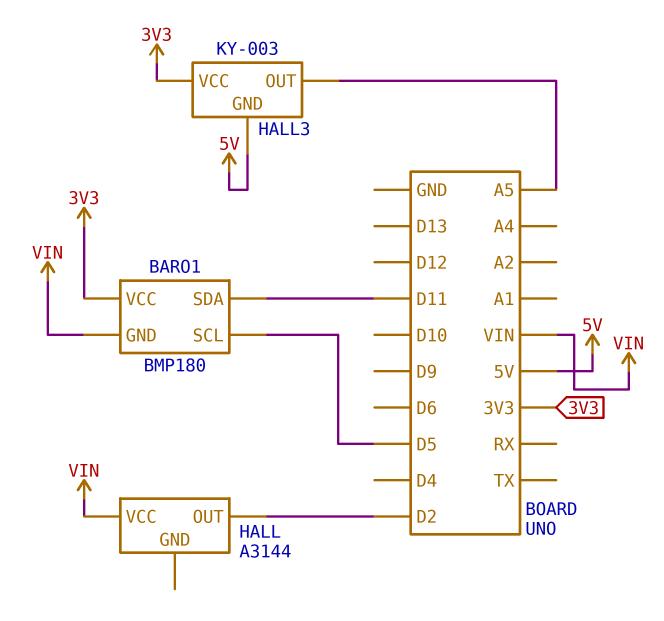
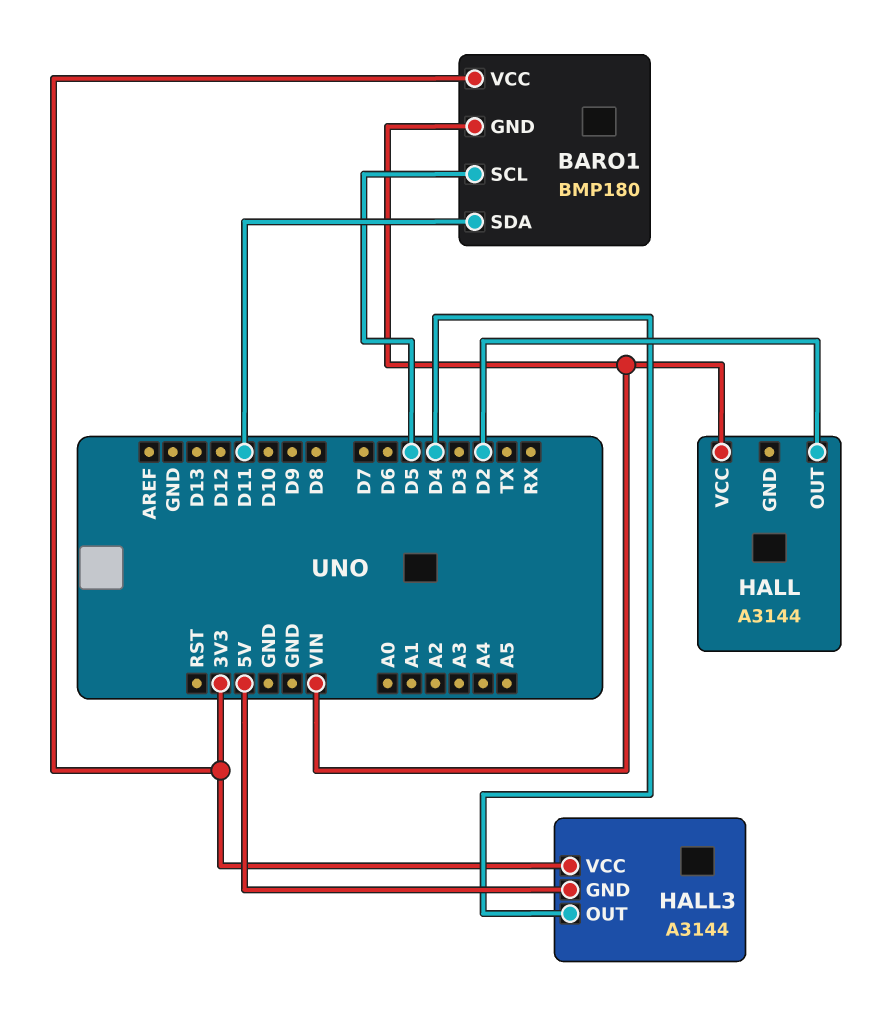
HALL3: KY-003 -> A3144
HALL3 pin OUT: A5 -> D4

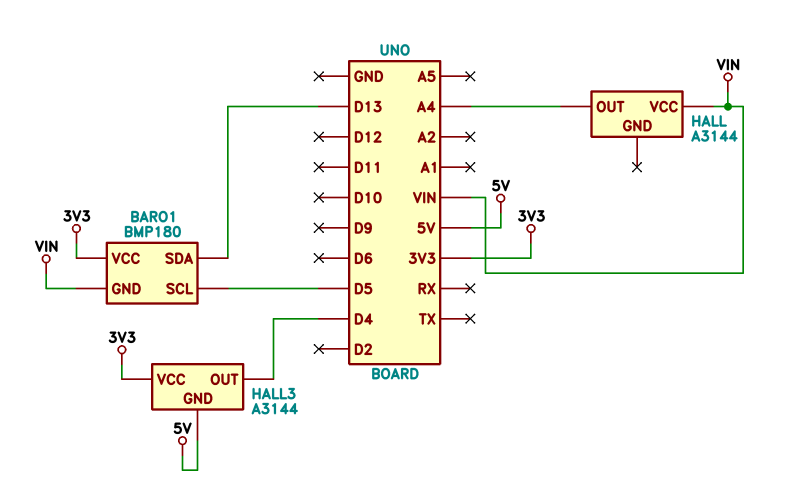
BARO1 pin SDA: D11 -> D13
HALL pin OUT: D2 -> A4

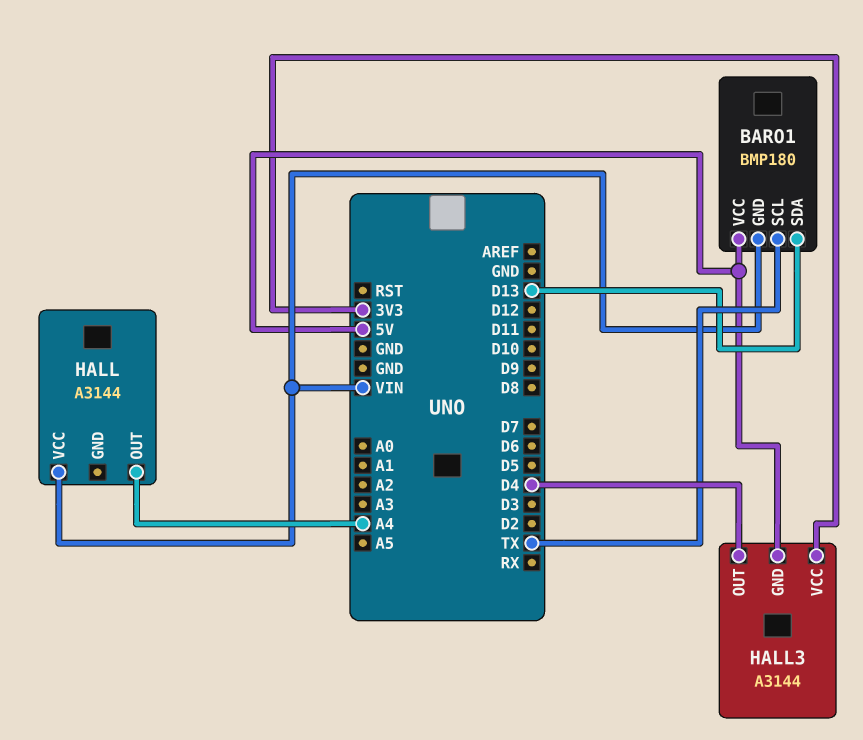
BARO1 pin SCL: D5 -> TX
BARO1 pin VCC: 3V3 -> 5V

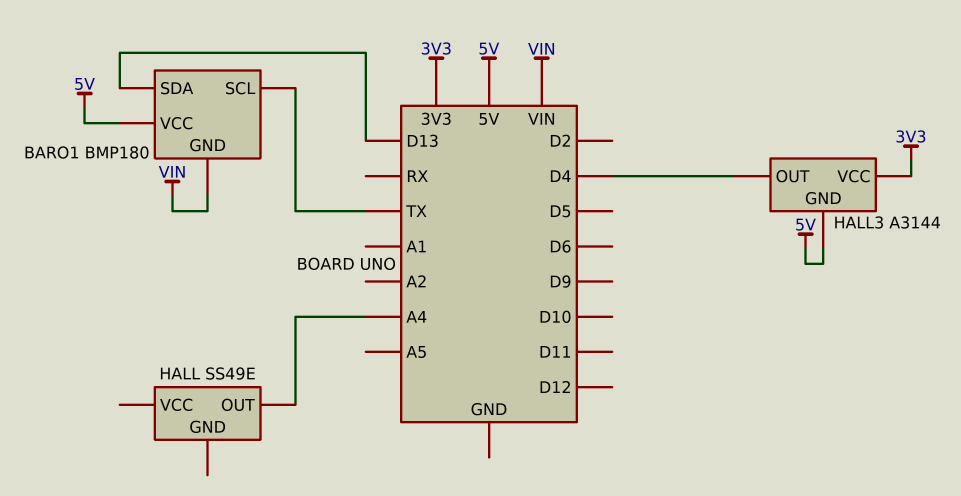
HALL: A3144 -> SS49E
HALL pin VCC: VIN -> none

